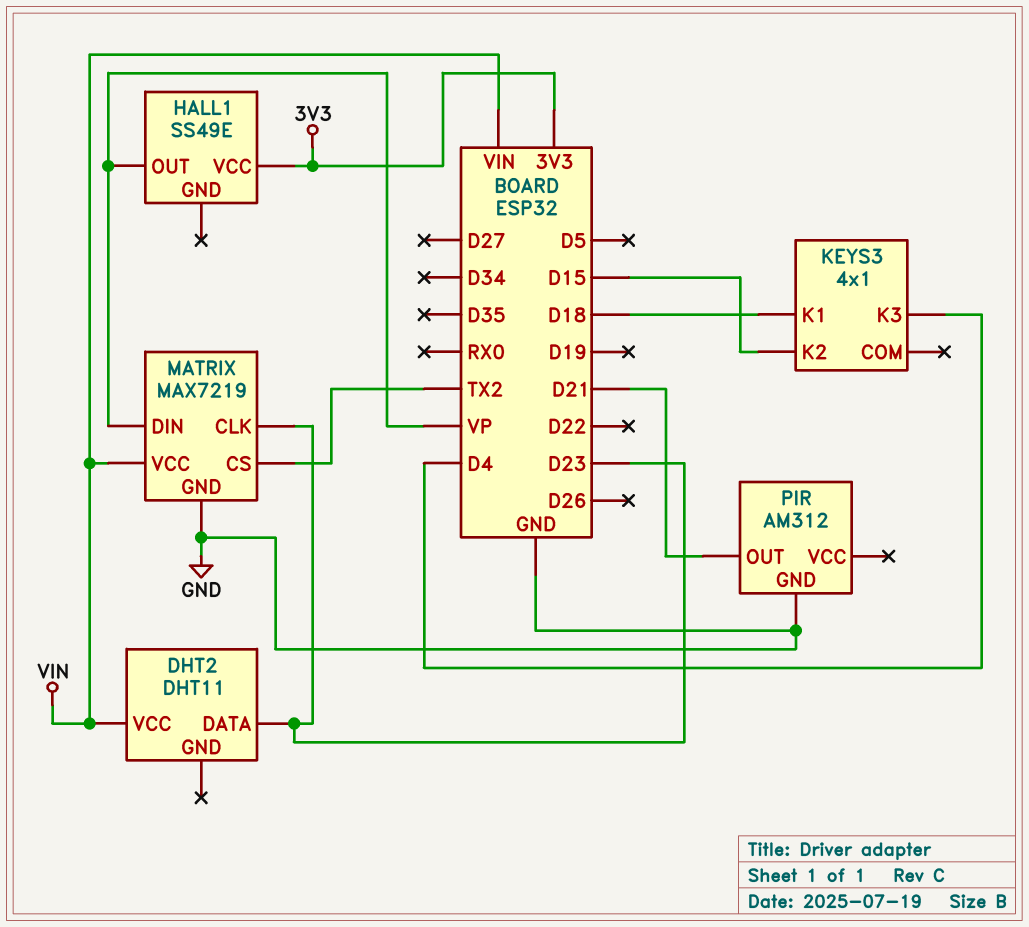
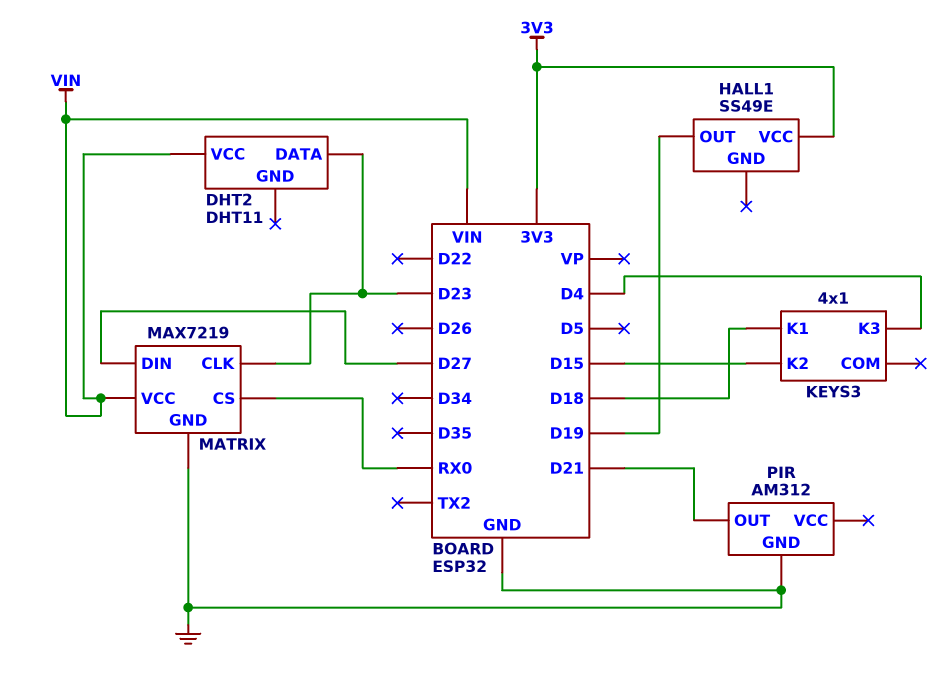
HALL1 pin OUT: VP -> D19
MATRIX pin CS: TX2 -> RX0
MATRIX pin DIN: VP -> D27

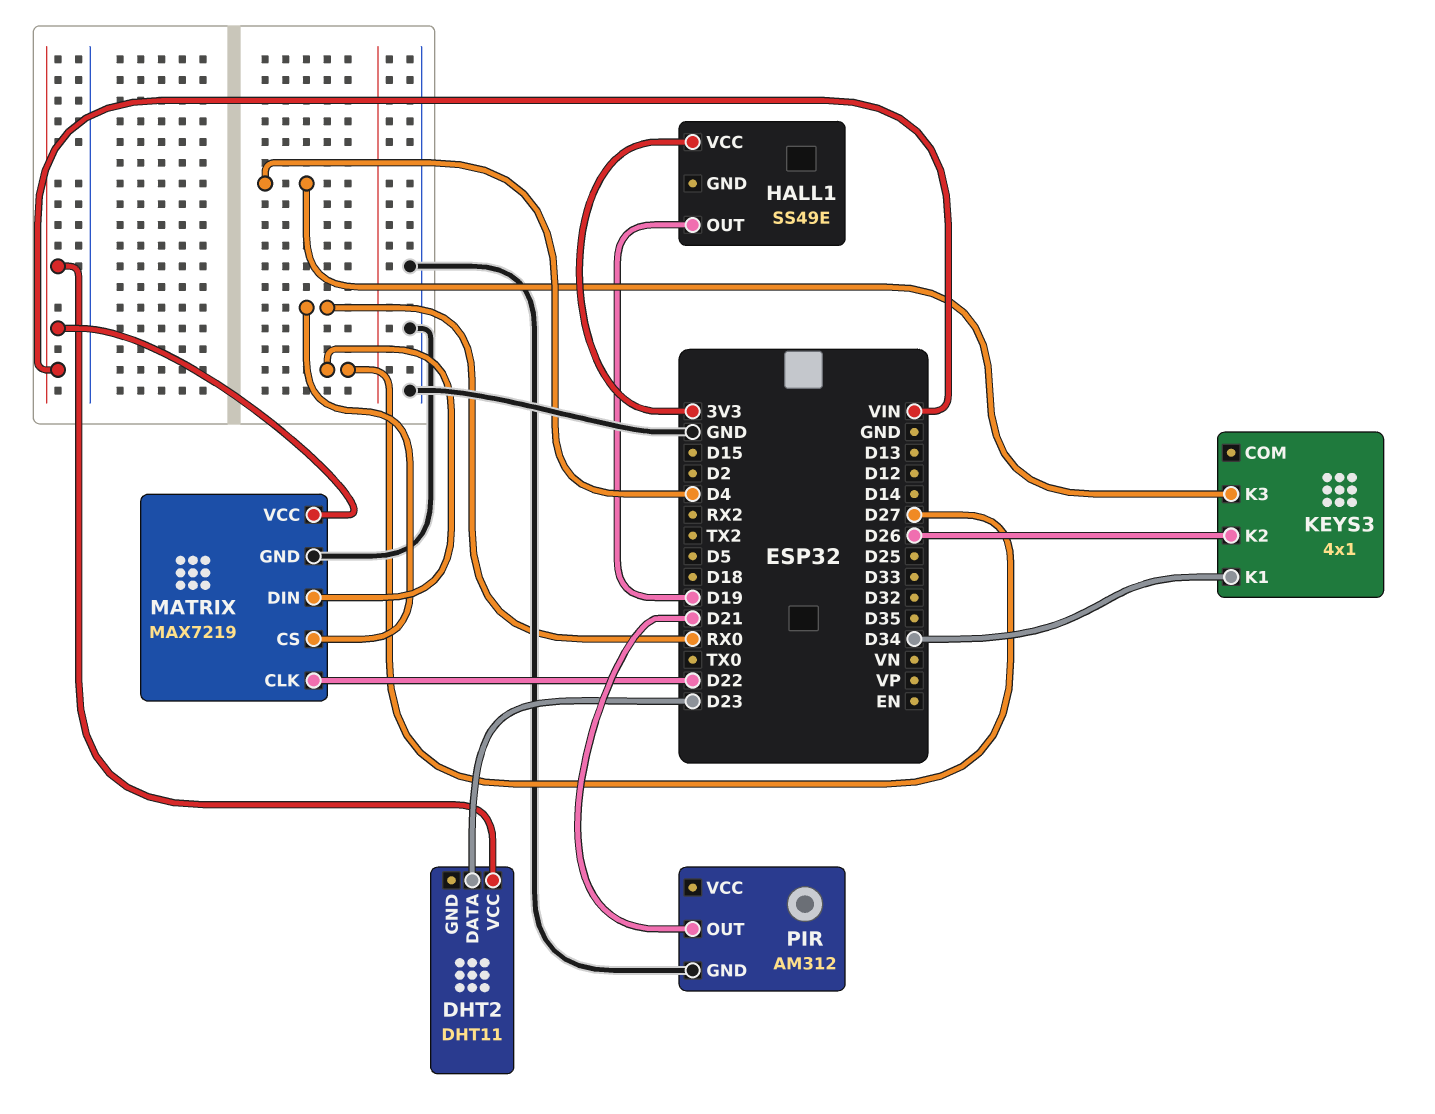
KEYS3 pin K1: D18 -> D34
KEYS3 pin K2: D15 -> D26
MATRIX pin CLK: D23 -> D22

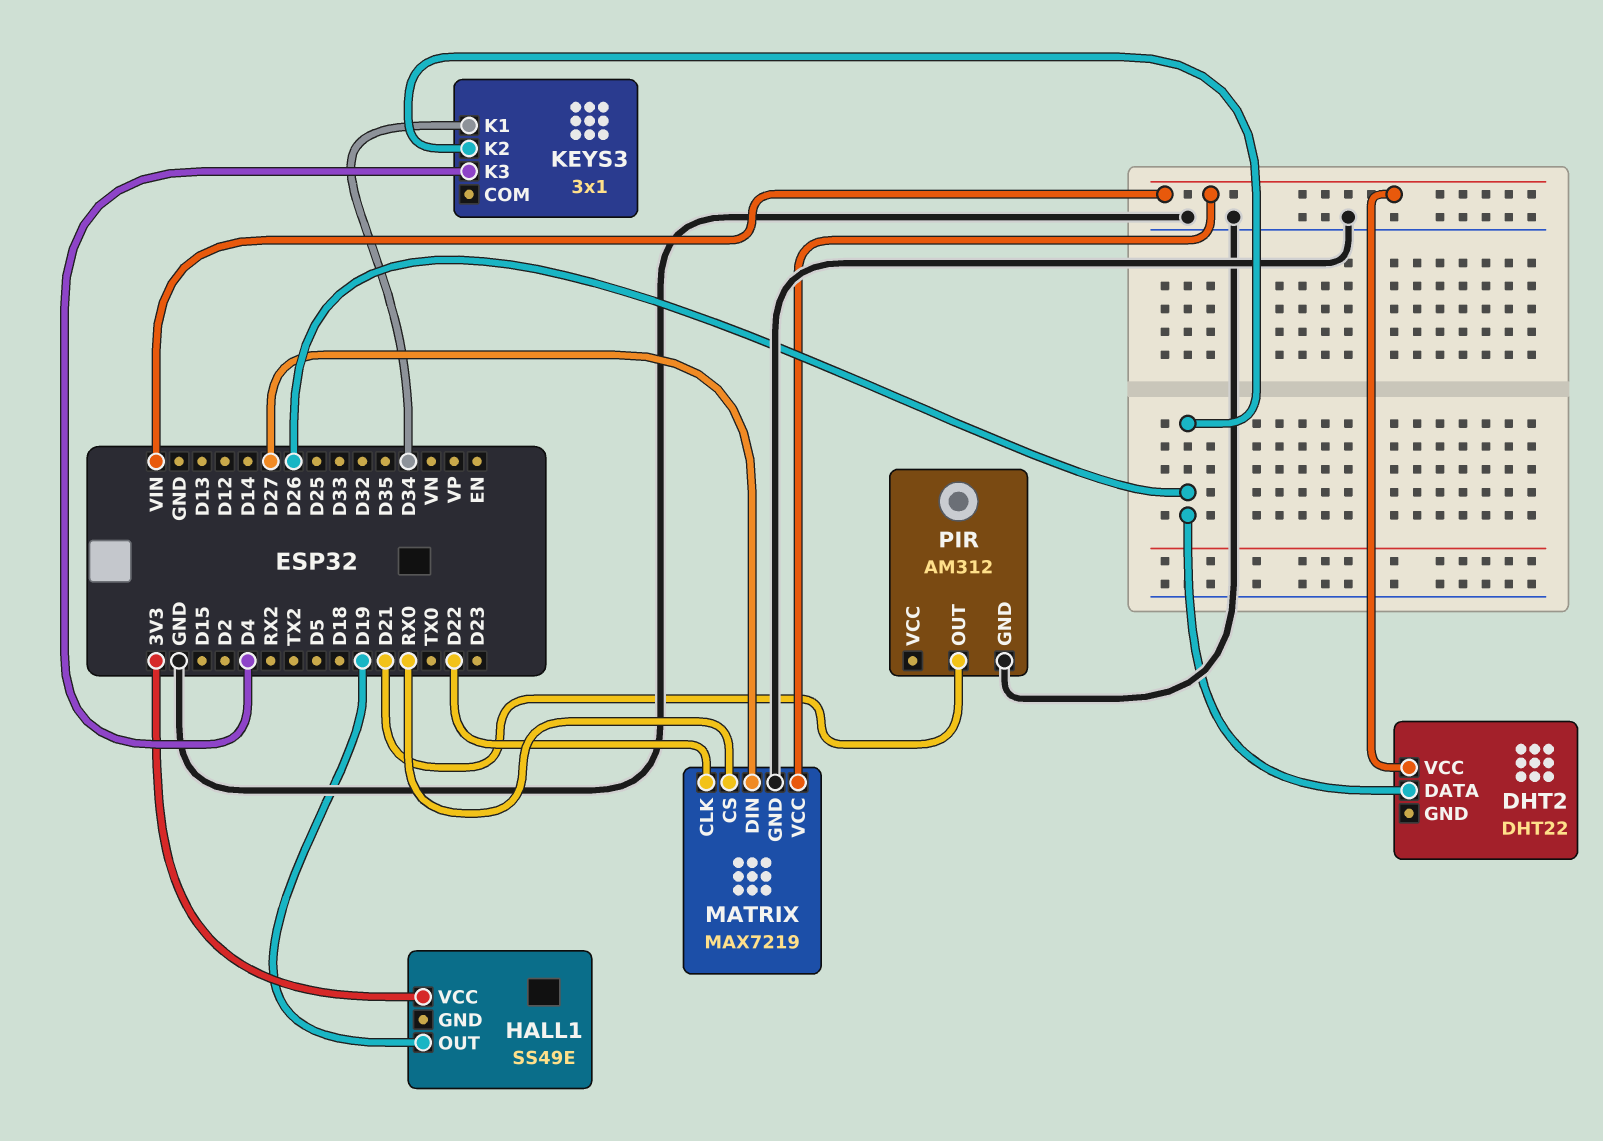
DHT2: DHT11 -> DHT22
DHT2 pin DATA: D23 -> D26
KEYS3: 4x1 -> 3x1

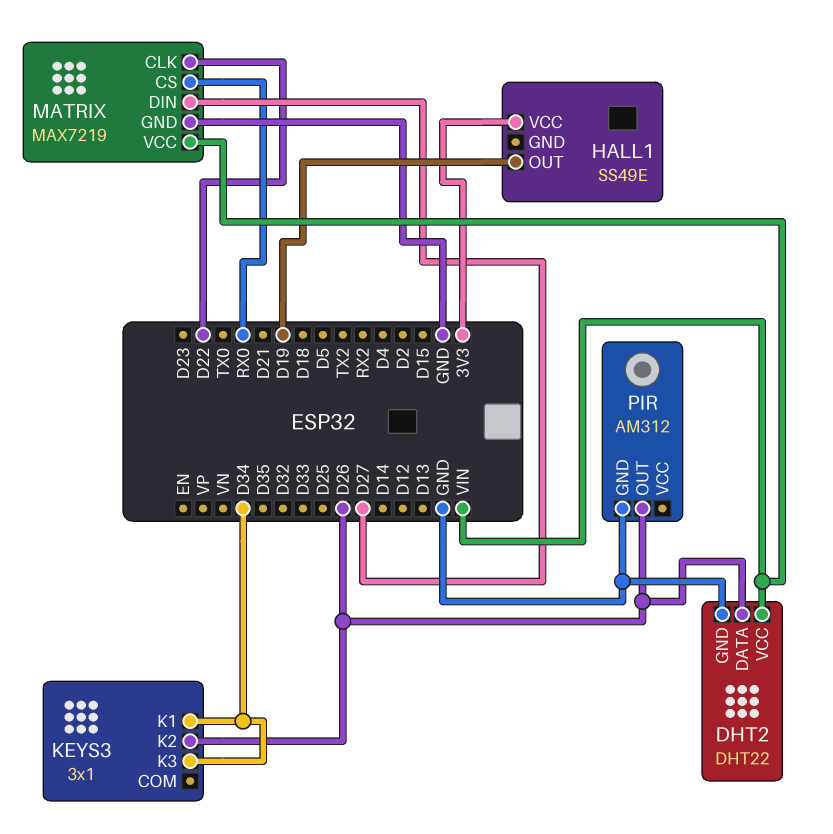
DHT2 pin GND: none -> GND
KEYS3 pin K3: D4 -> D34
PIR pin OUT: D21 -> D26

